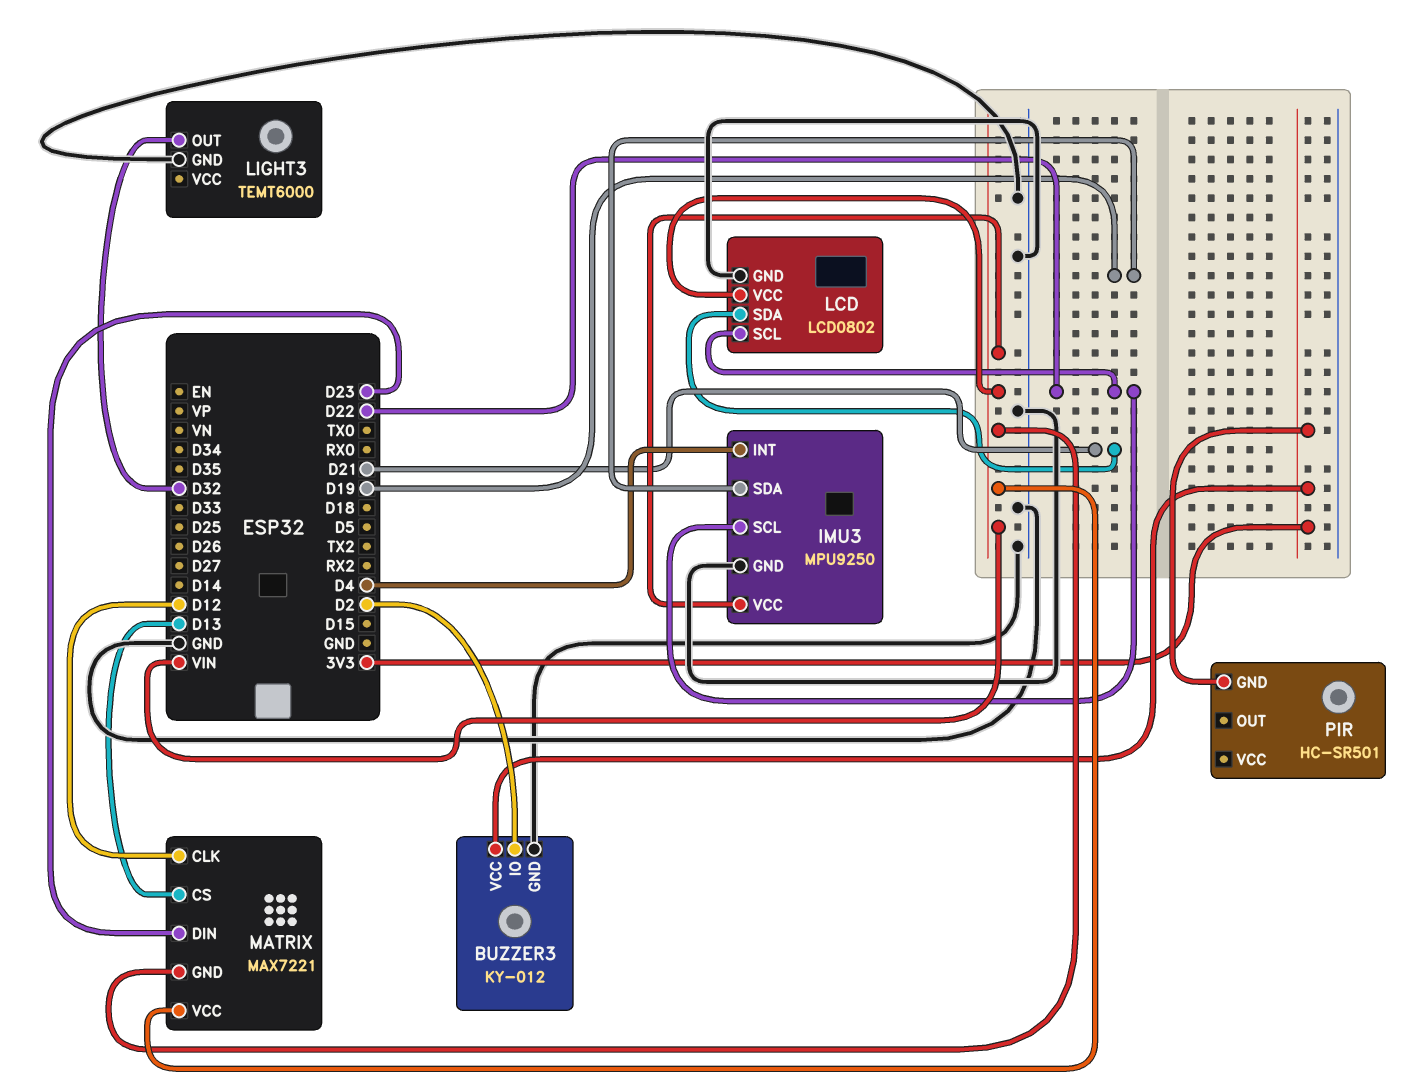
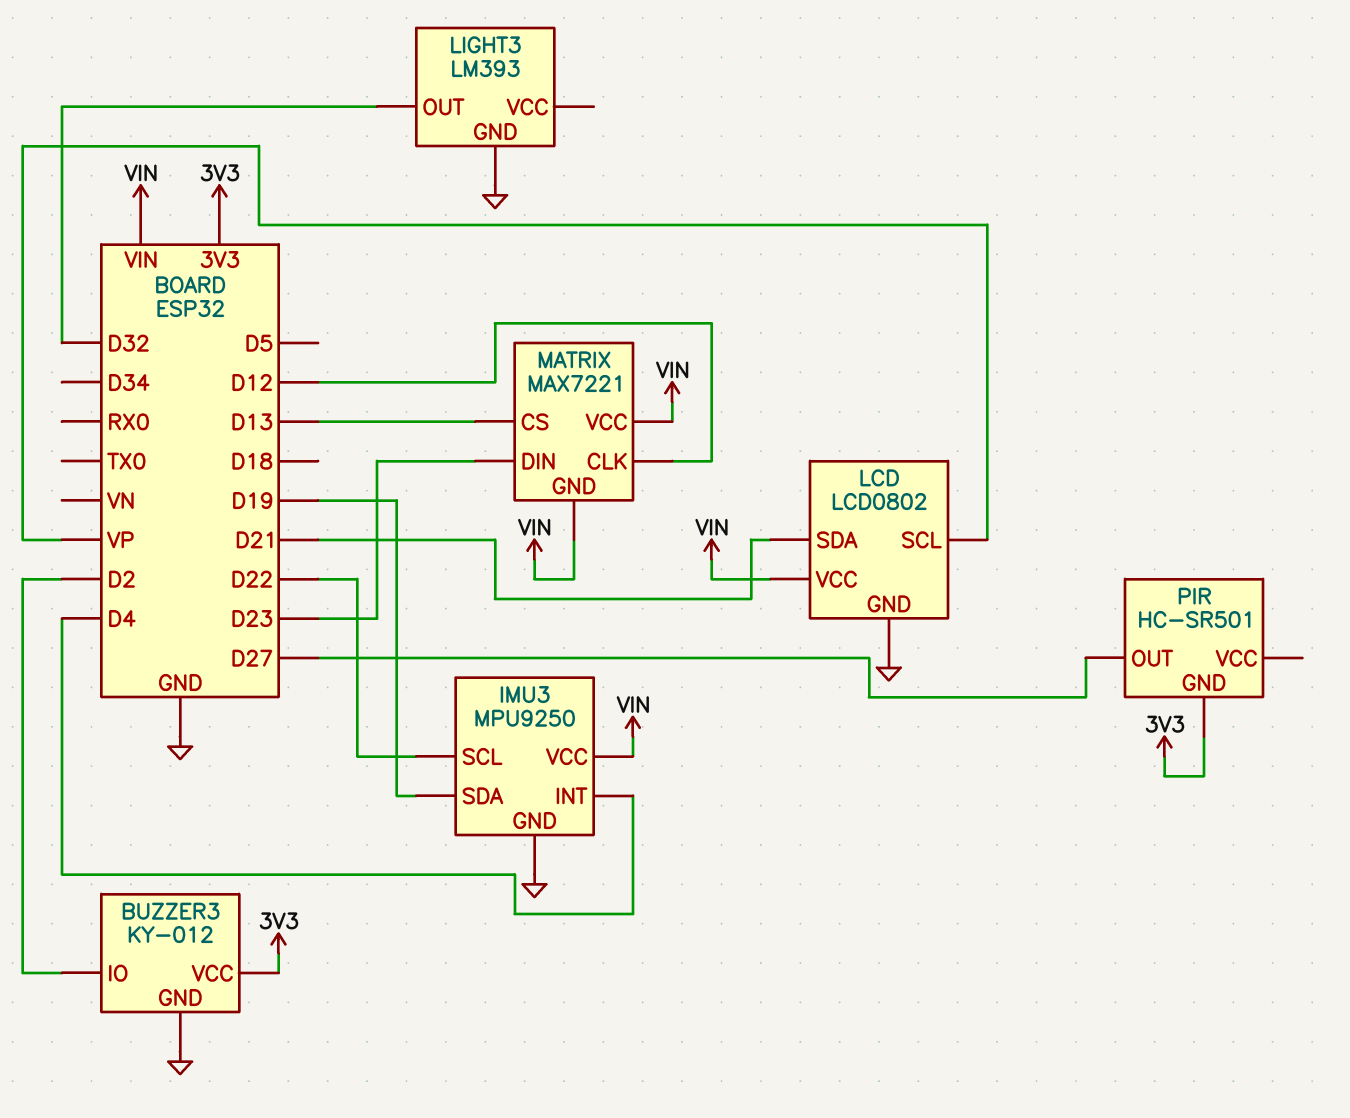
LCD pin SCL: D22 -> VP
LIGHT3: TEMT6000 -> LM393
PIR pin OUT: none -> D27

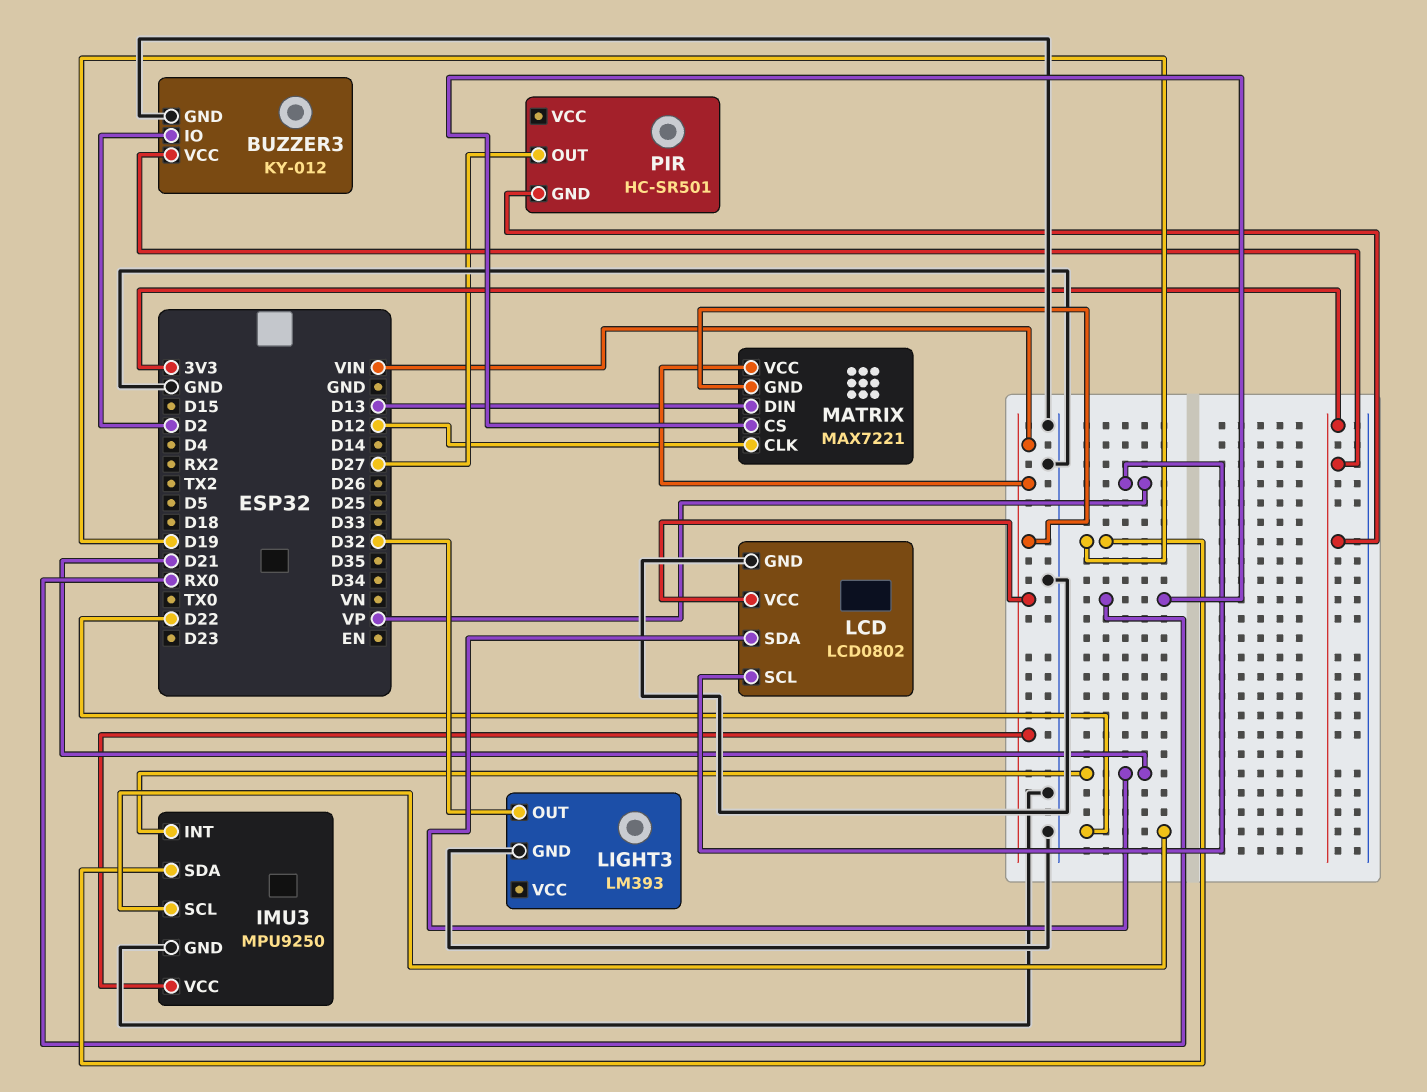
IMU3 pin INT: D4 -> D21
MATRIX pin CS: D13 -> RX0
MATRIX pin DIN: D23 -> D13

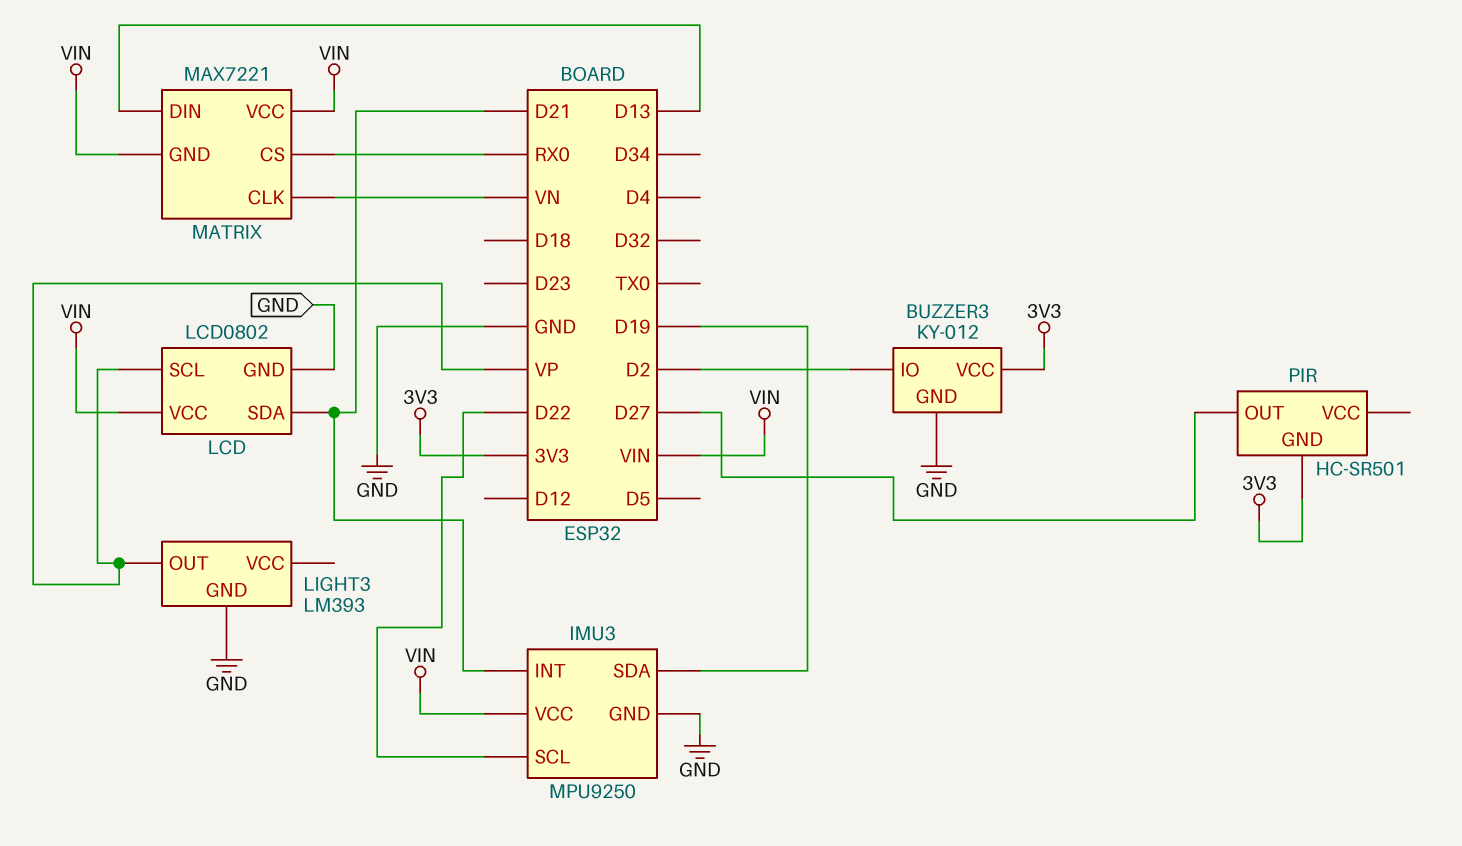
LIGHT3 pin OUT: D32 -> VP
MATRIX pin CLK: D12 -> VN

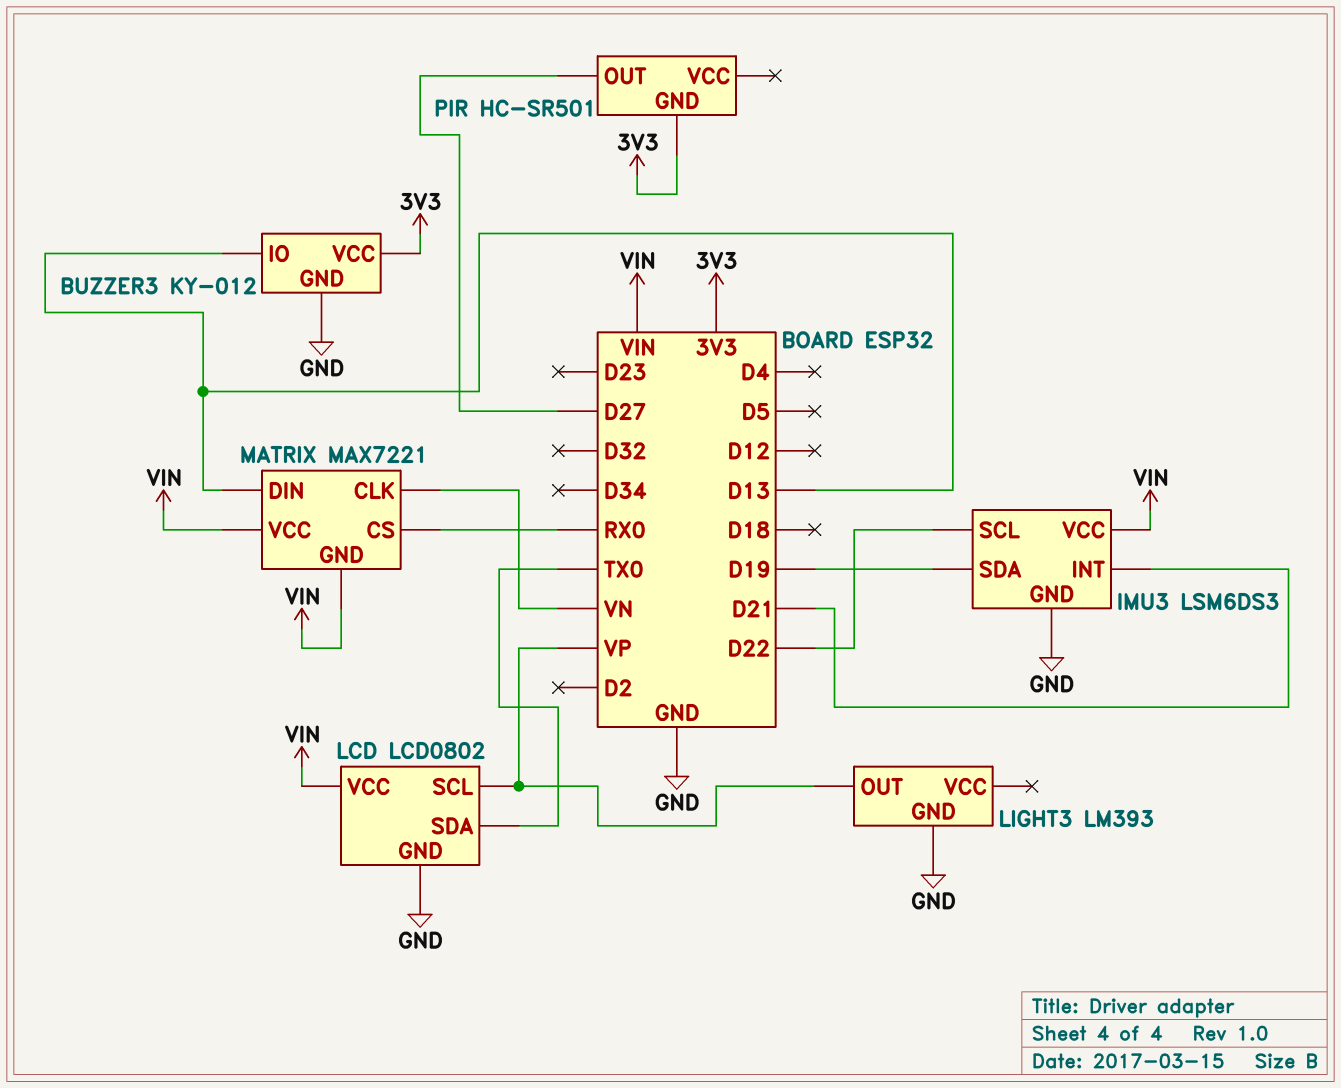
BUZZER3 pin IO: D2 -> D13
IMU3: MPU9250 -> LSM6DS3
LCD pin SDA: D21 -> TX0

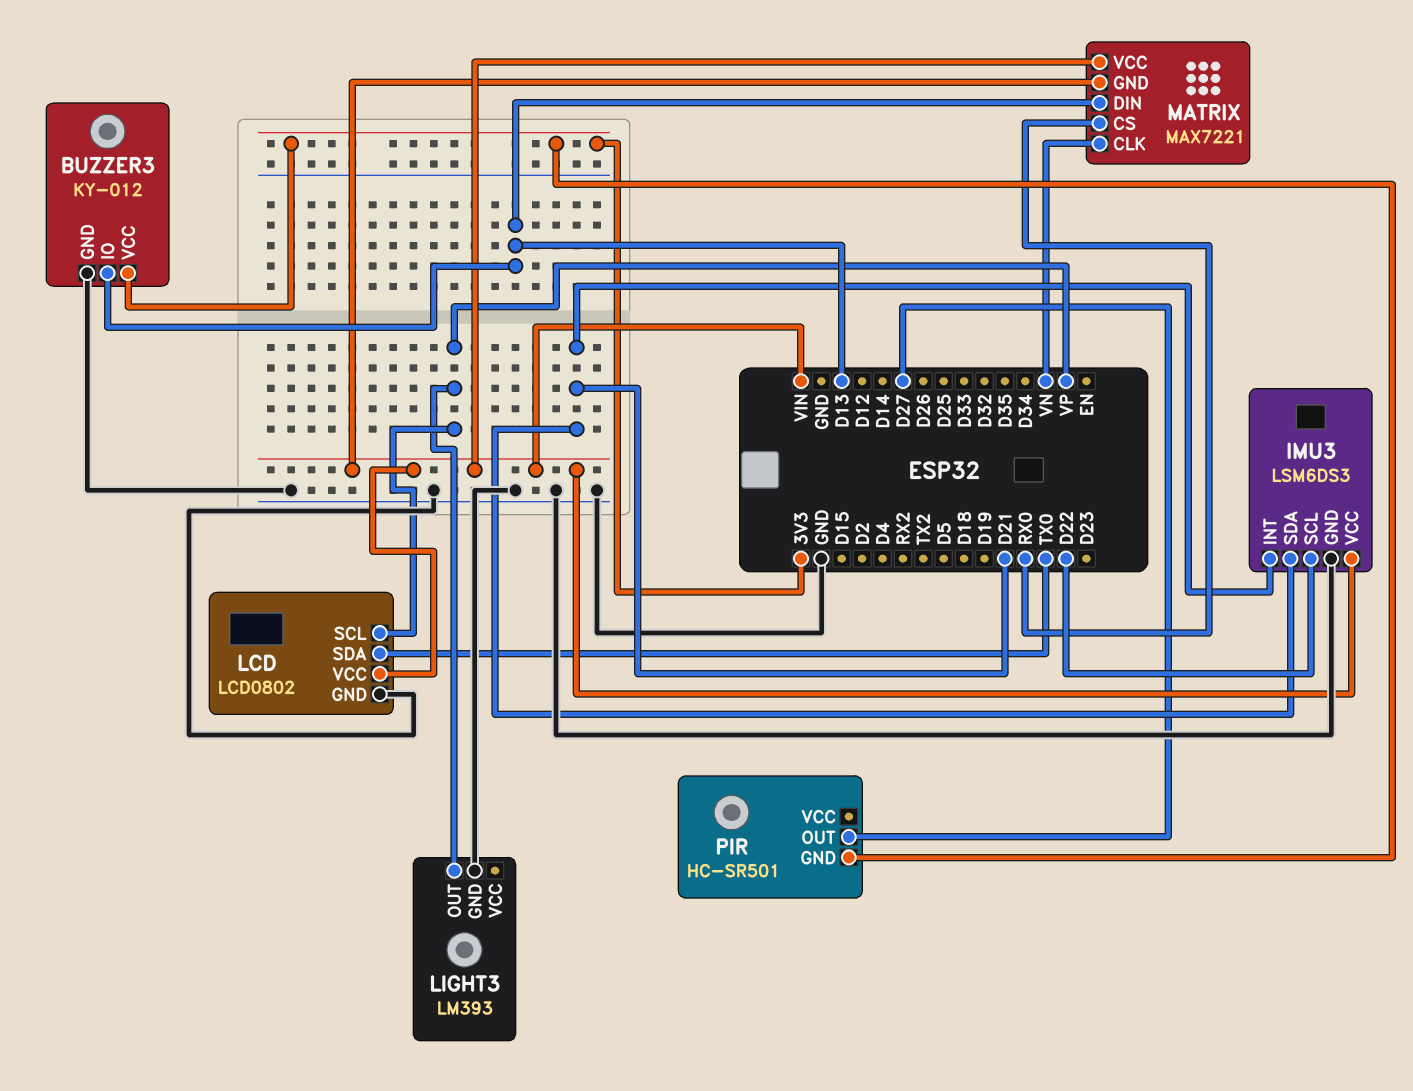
IMU3 pin SDA: D19 -> D21

